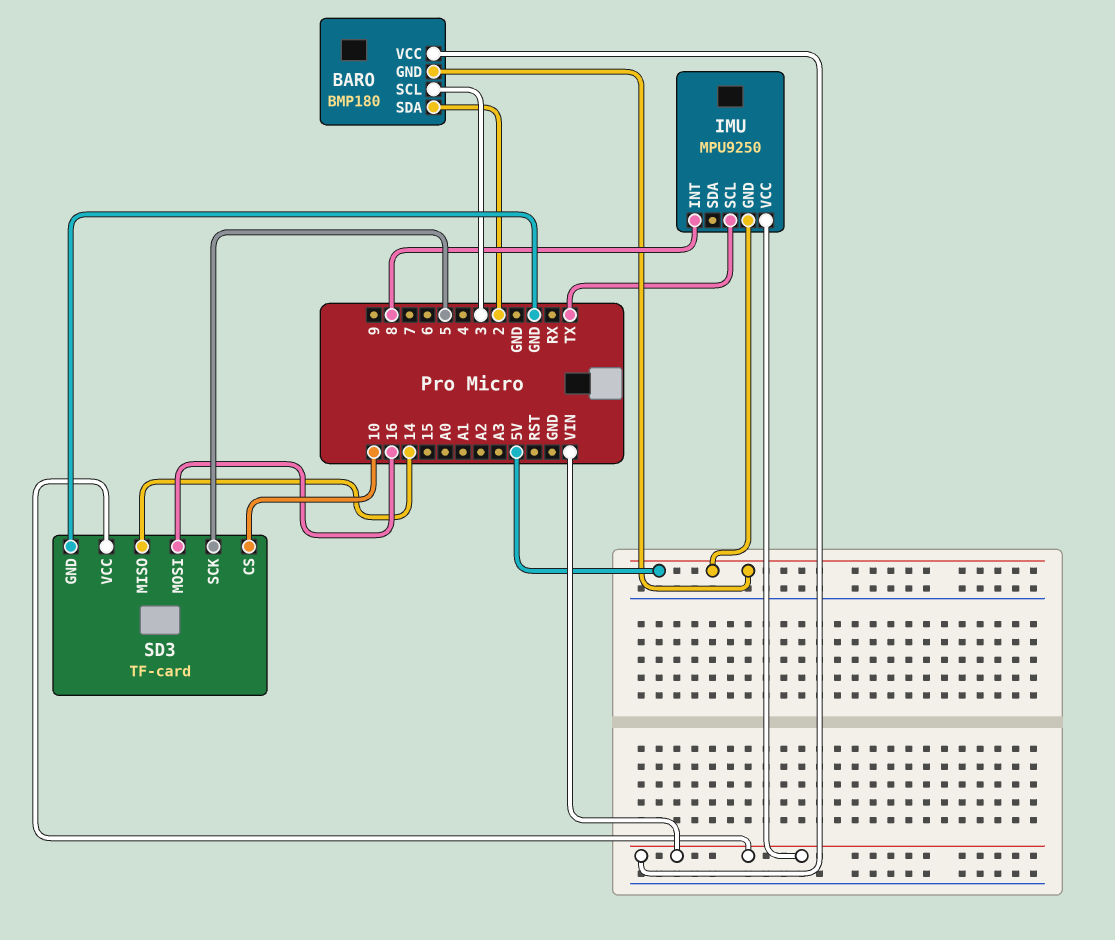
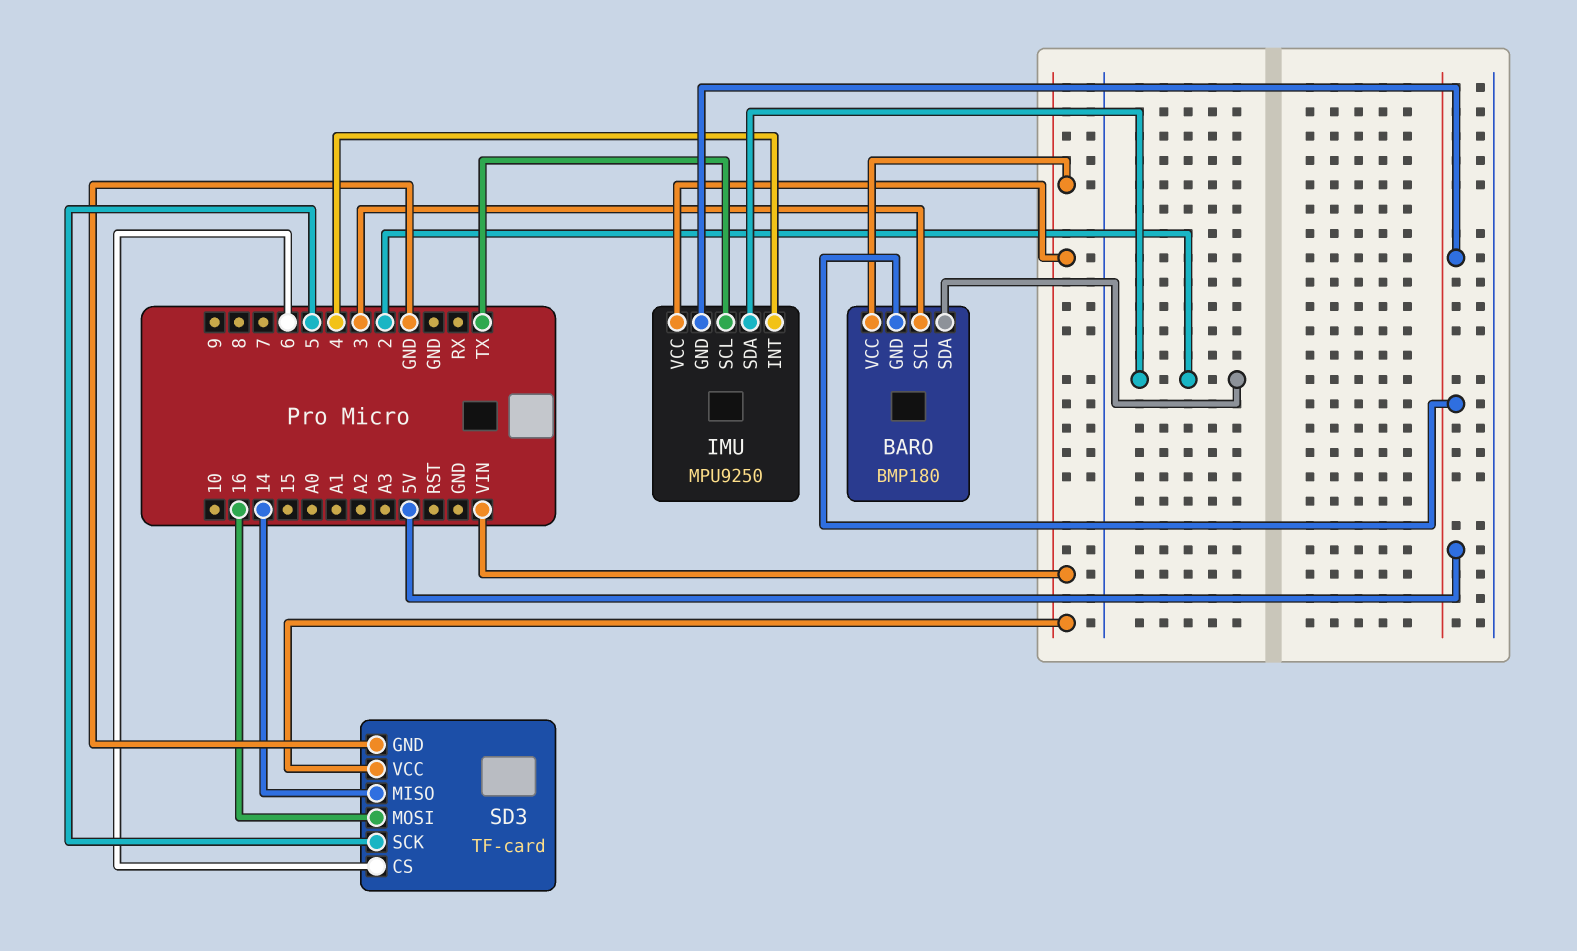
IMU pin INT: 8 -> 4
IMU pin SDA: none -> 2
SD3 pin CS: 10 -> 6

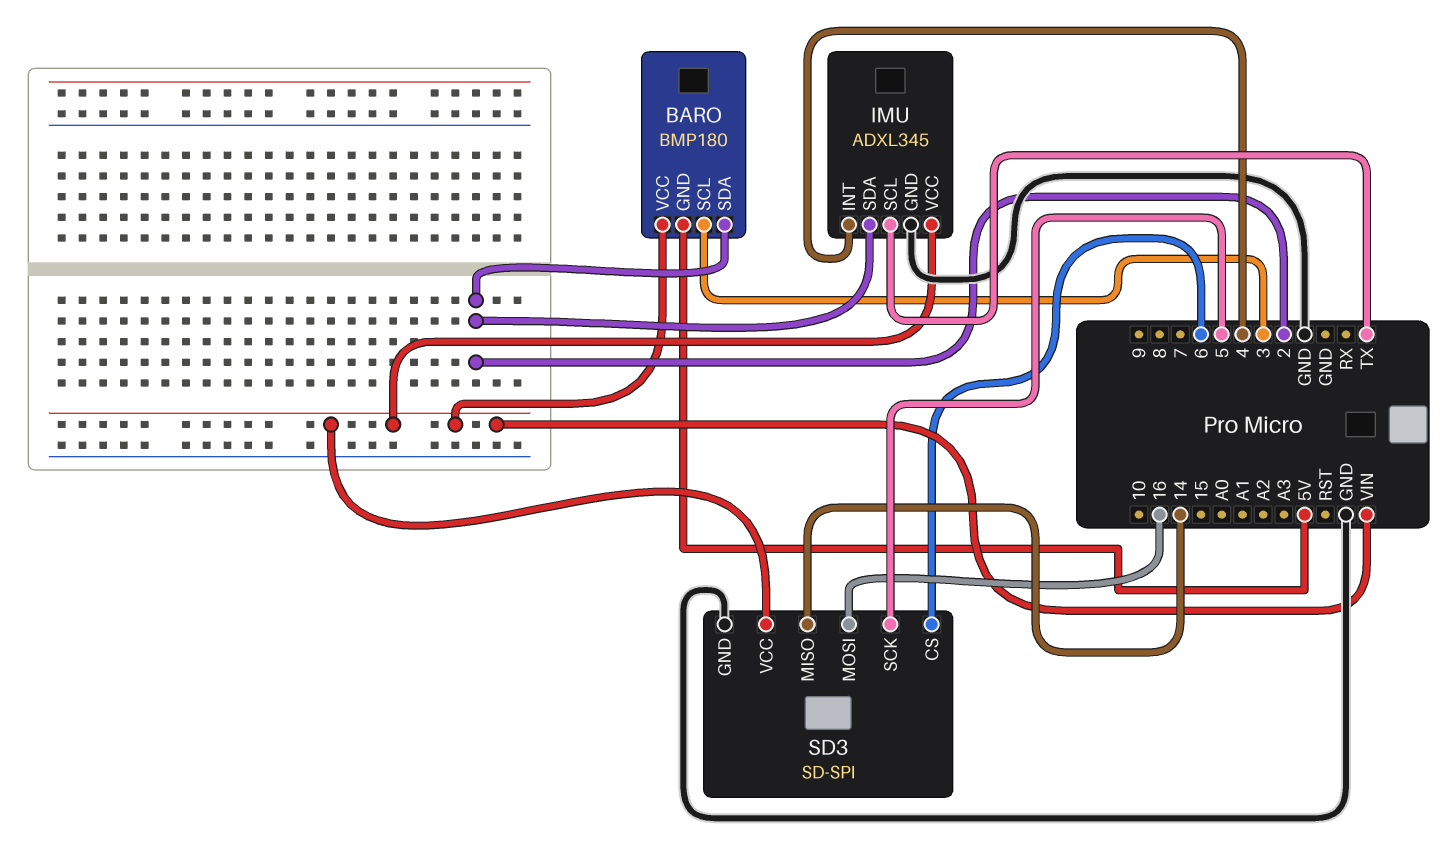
IMU: MPU9250 -> ADXL345
IMU pin GND: 5V -> GND
SD3: TF-card -> SD-SPI

